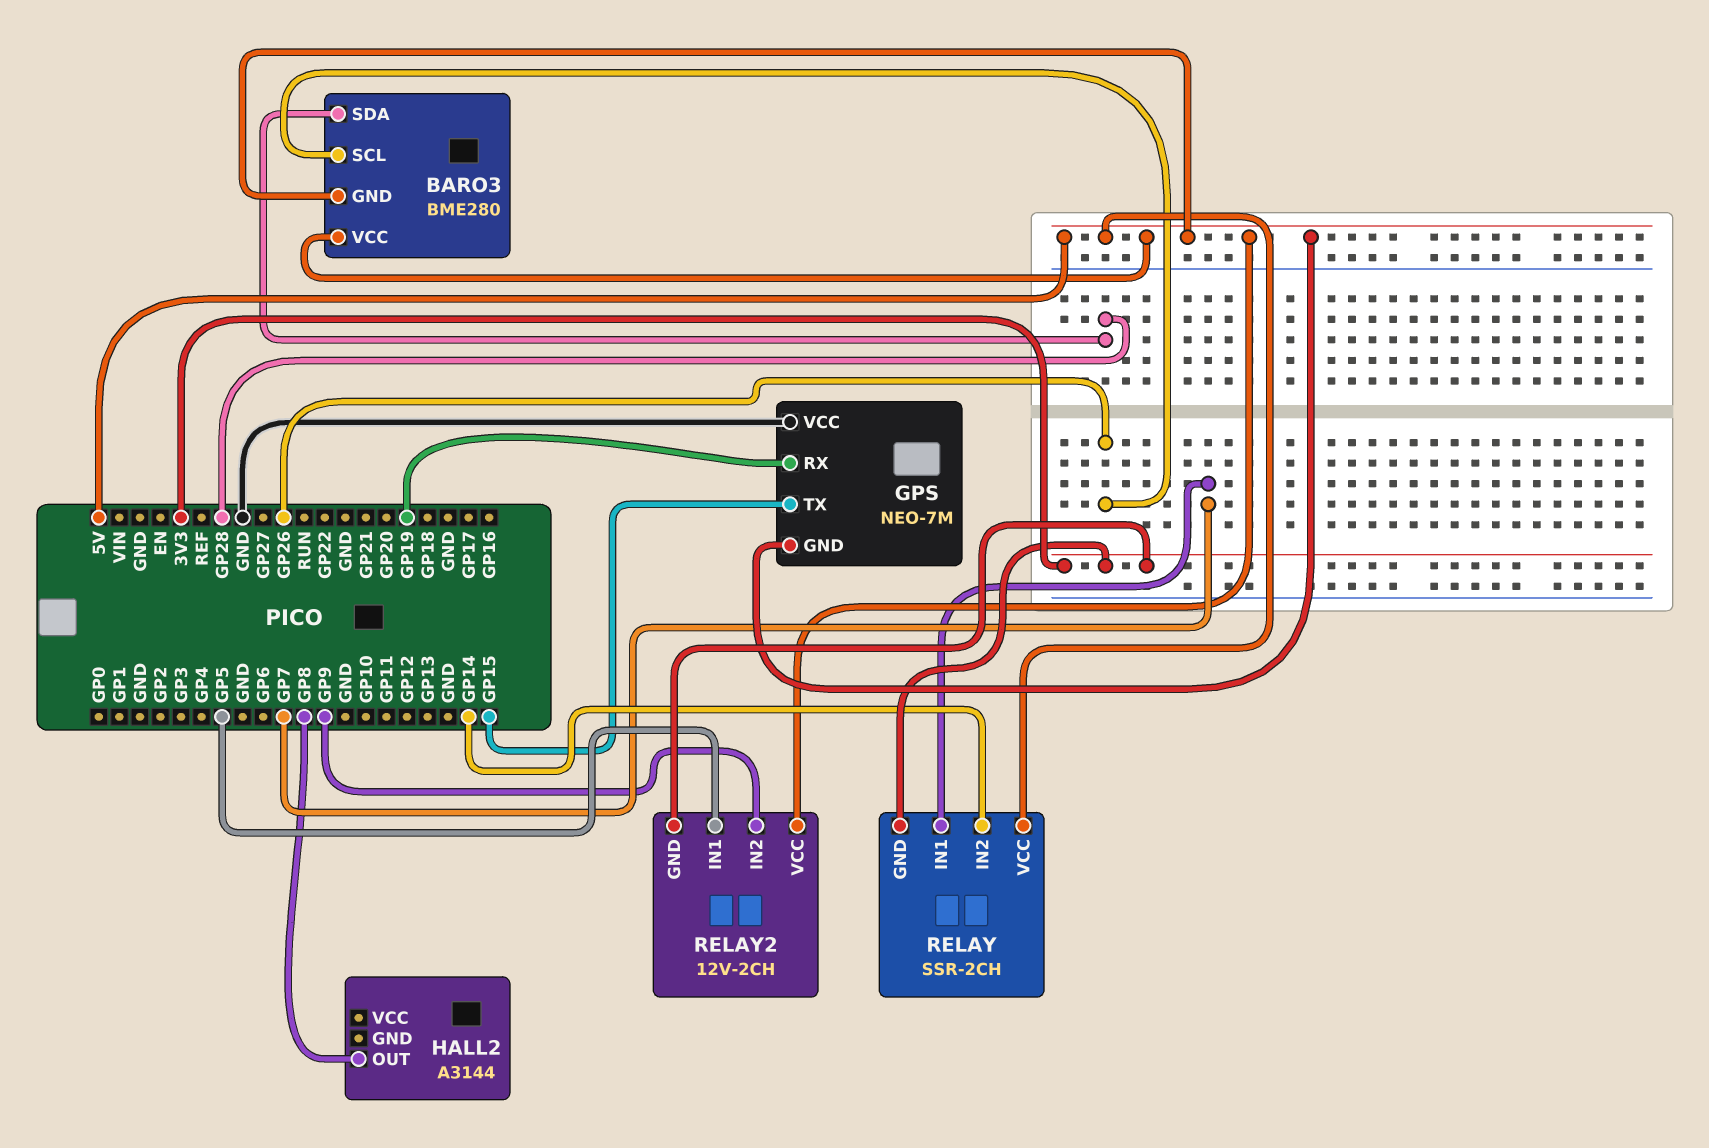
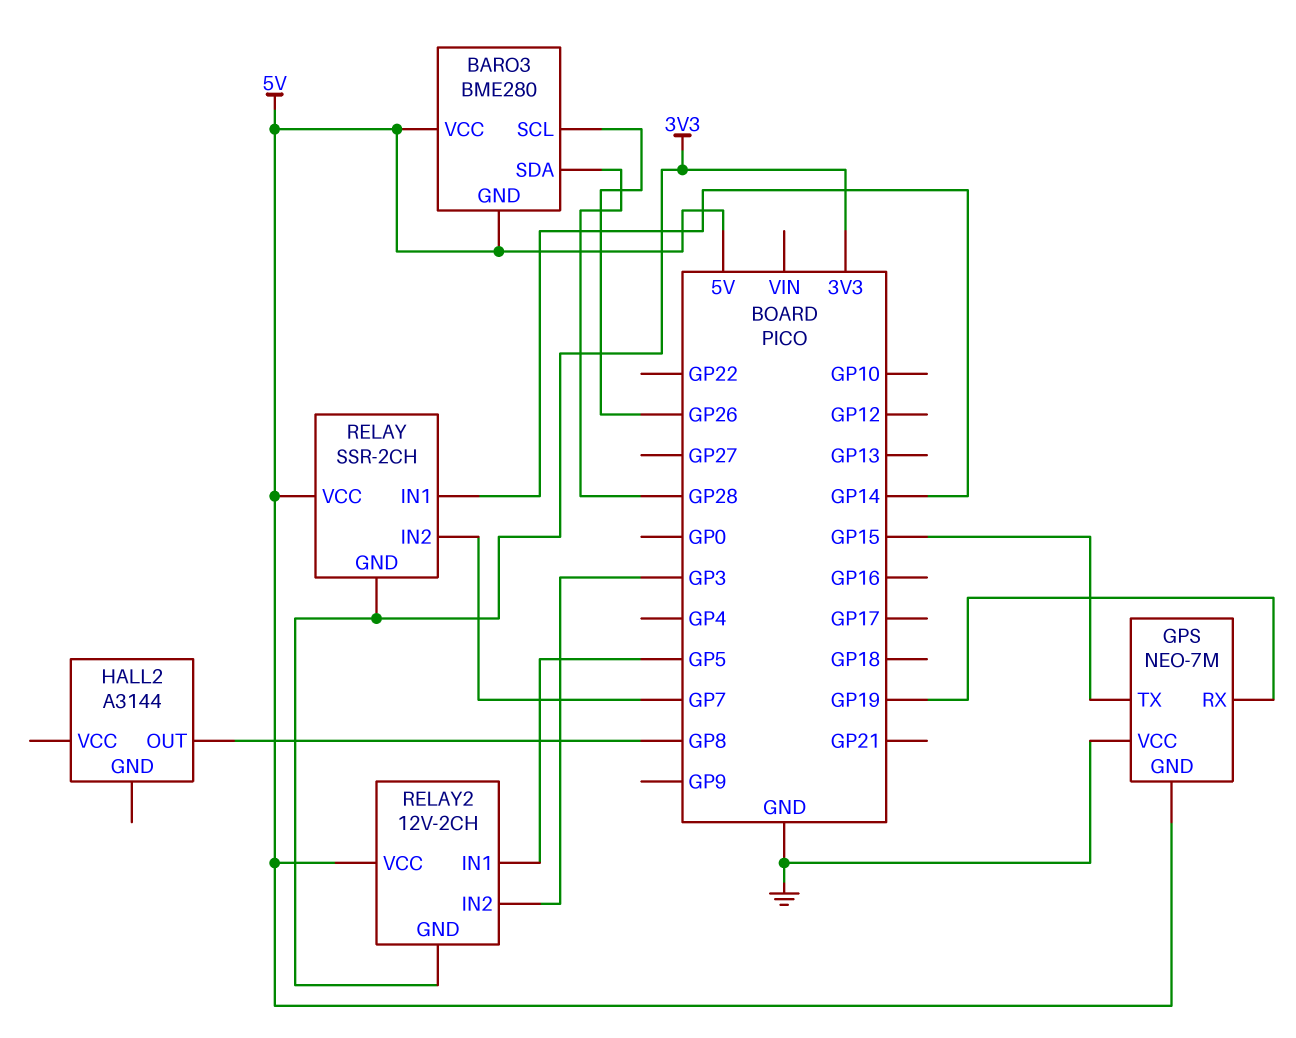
RELAY pin IN1: GP7 -> GP14
RELAY pin IN2: GP14 -> GP7
RELAY2 pin IN2: GP9 -> GP3

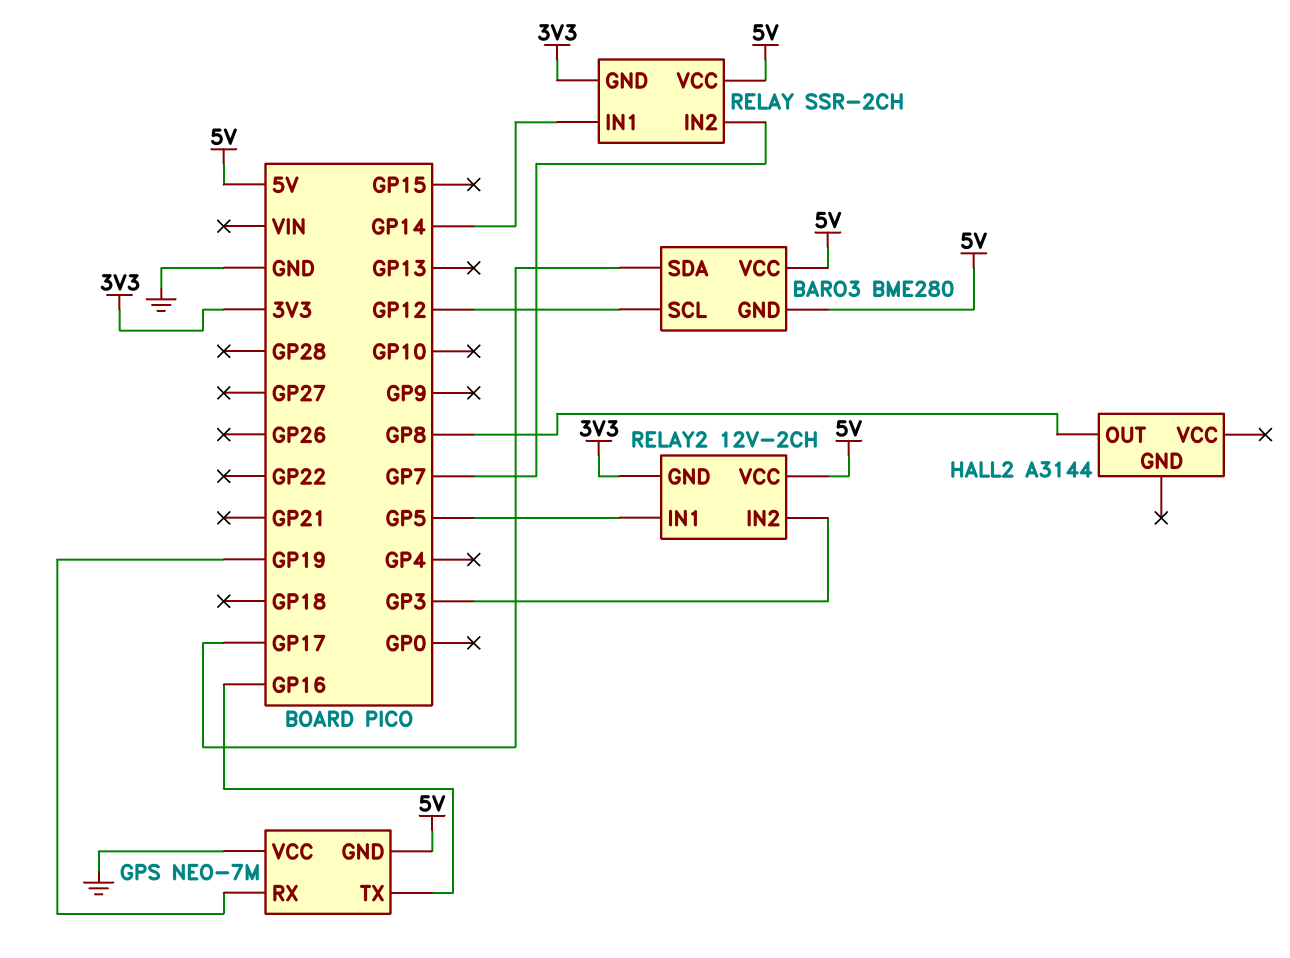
BARO3 pin SCL: GP26 -> GP12
BARO3 pin SDA: GP28 -> GP17
GPS pin TX: GP15 -> GP16

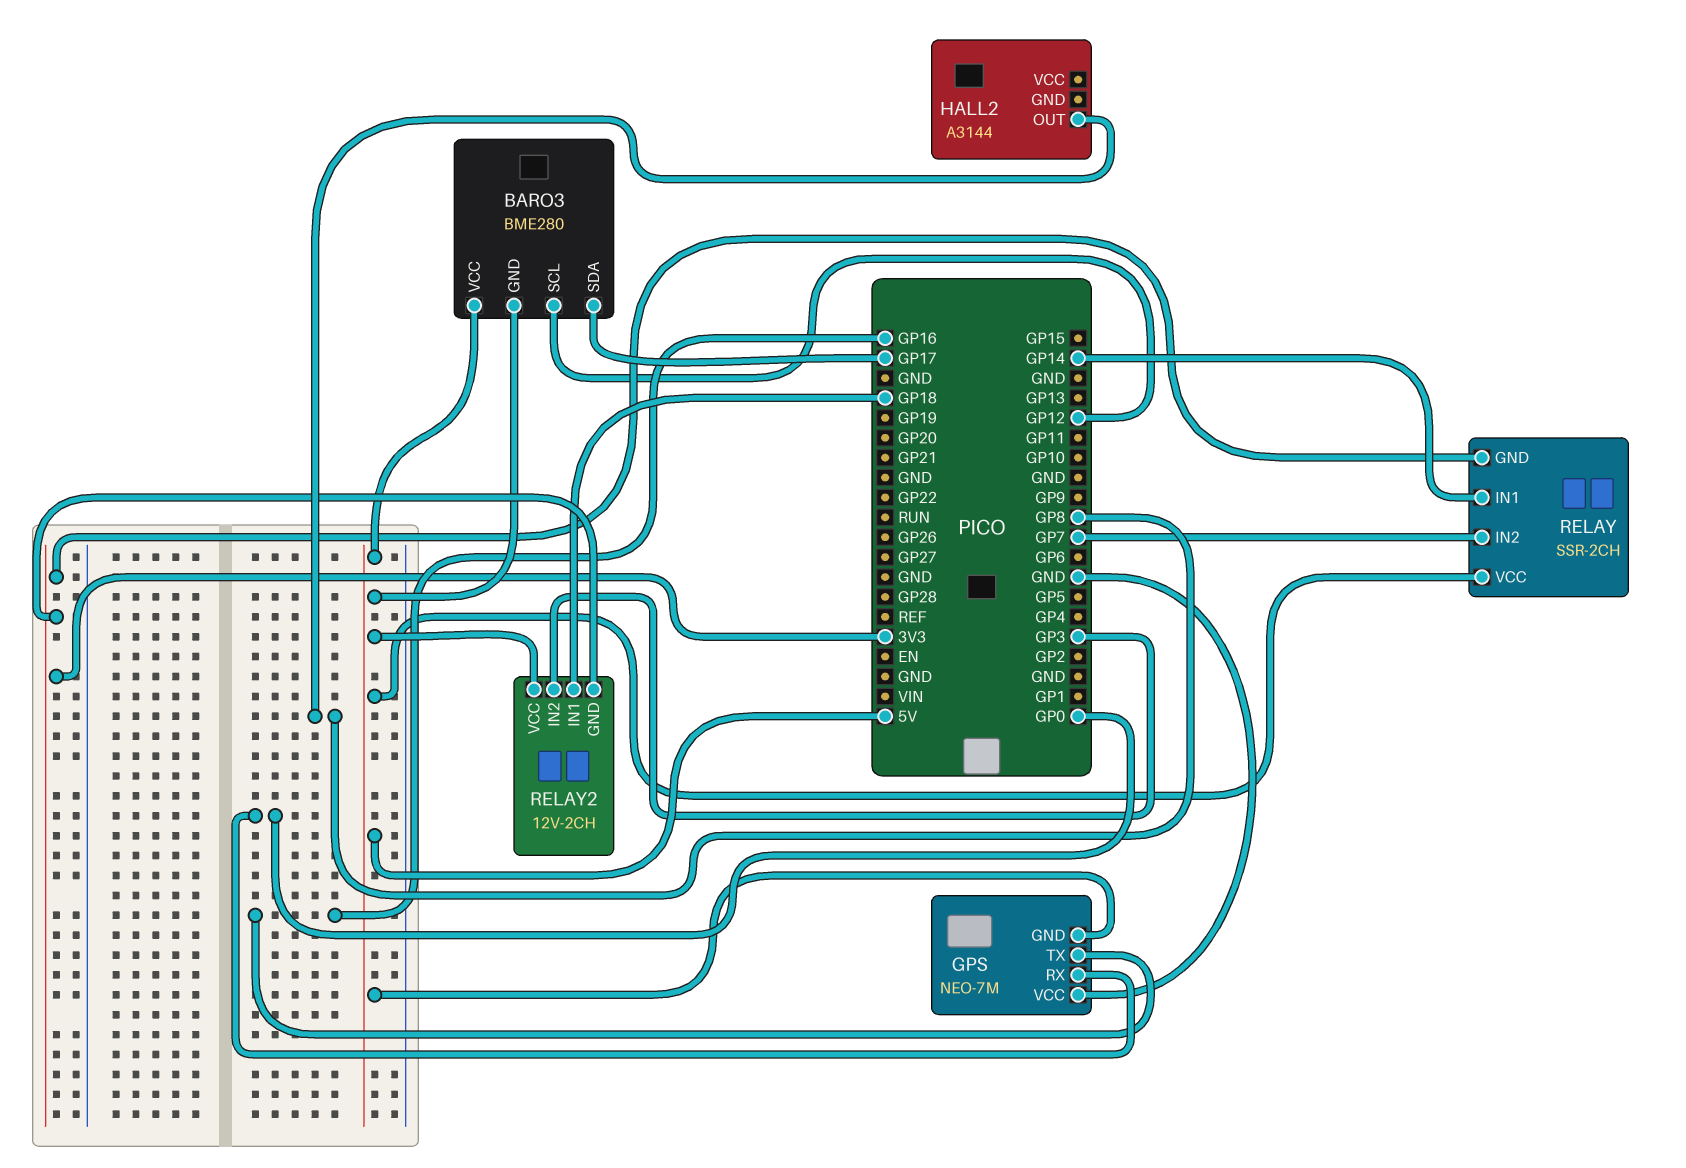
GPS pin RX: GP19 -> GP0
RELAY2 pin IN1: GP5 -> GP18

